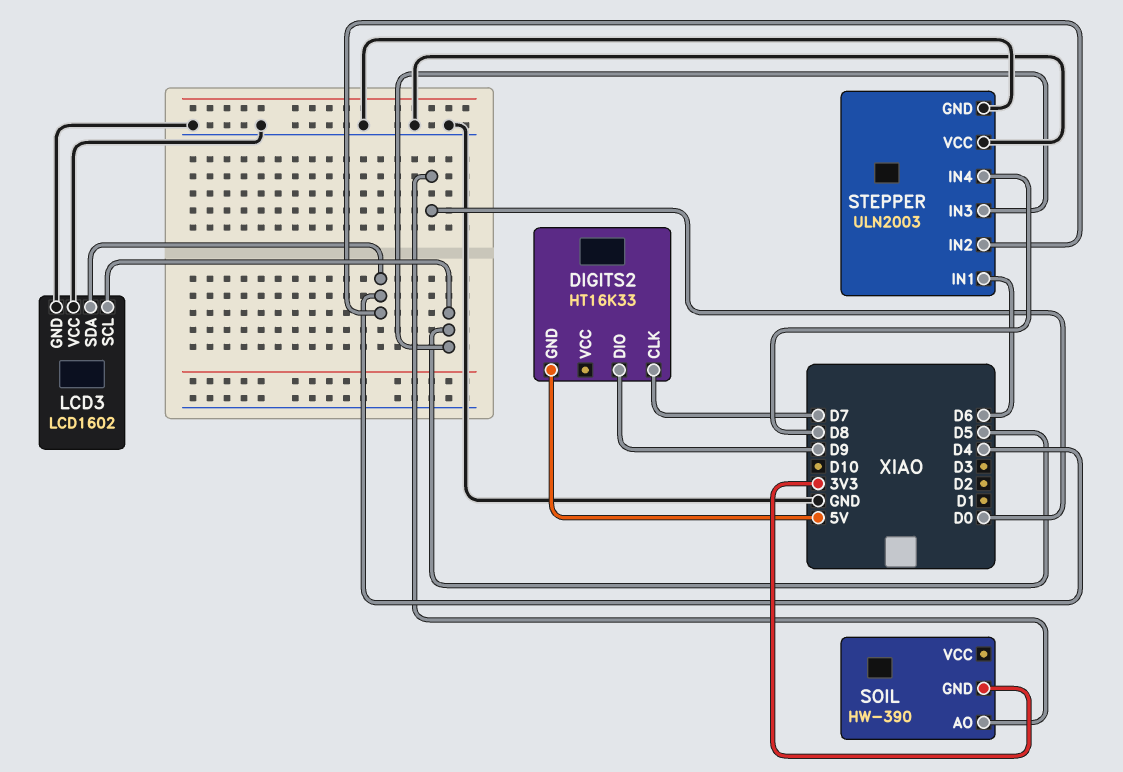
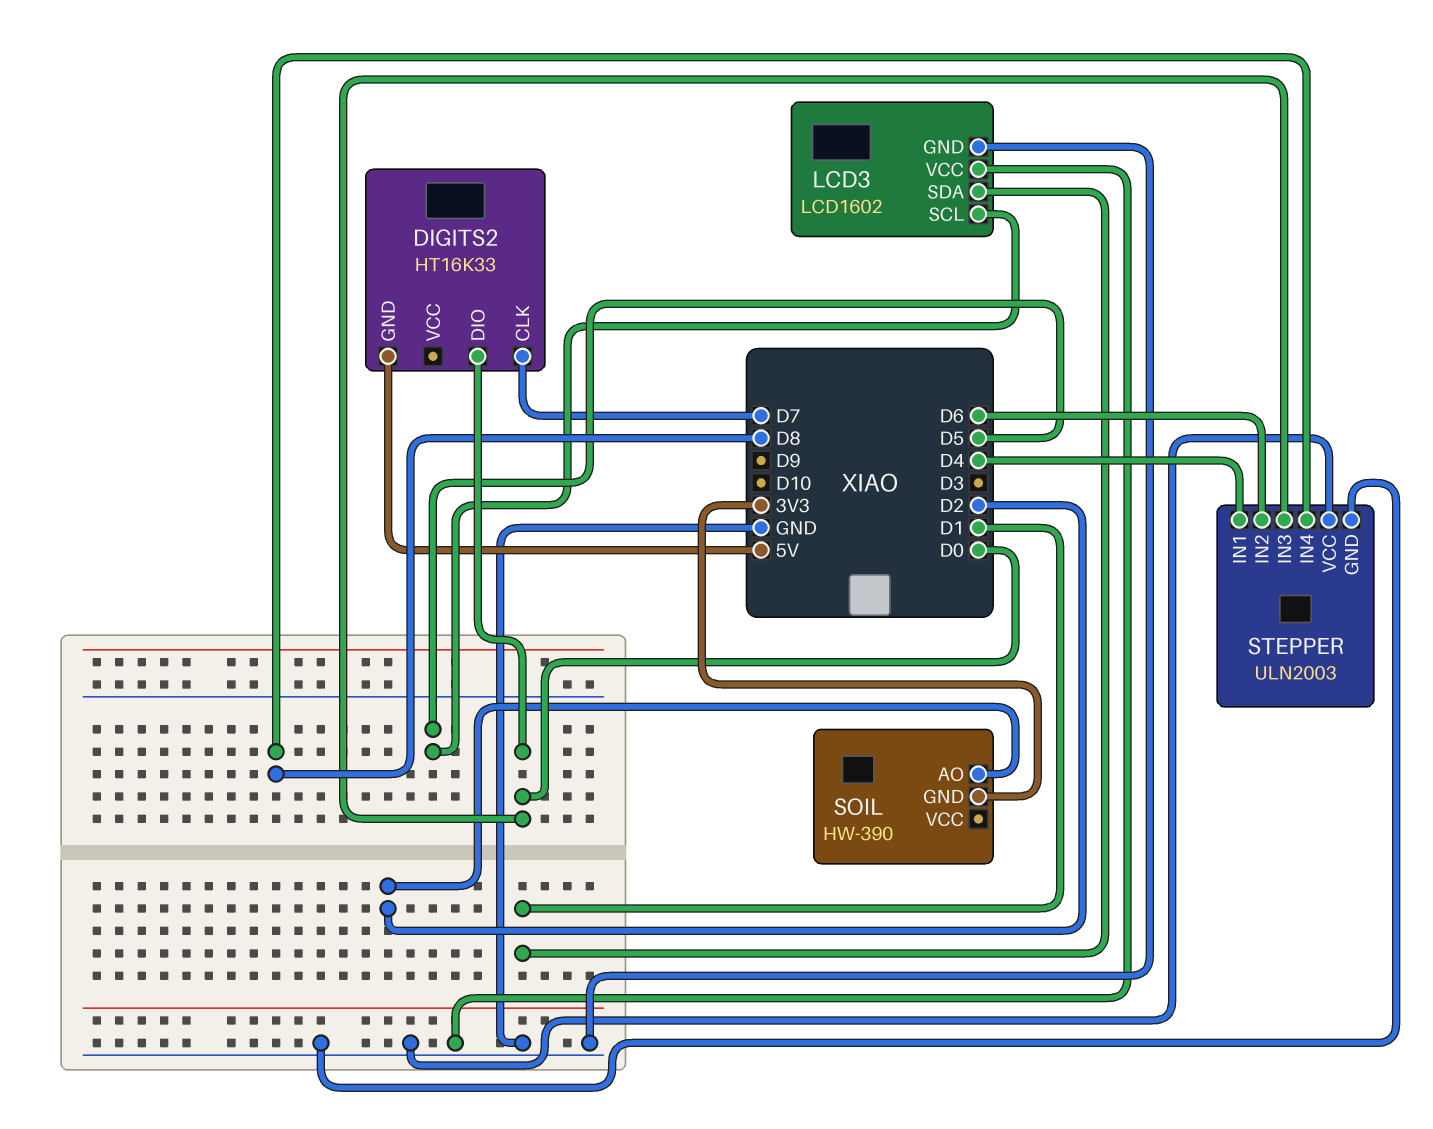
DIGITS2 pin DIO: D9 -> D0
LCD3 pin SDA: D4 -> D1
SOIL pin AO: D0 -> D2
STEPPER pin IN1: D6 -> D4
STEPPER pin IN2: D4 -> D6
STEPPER pin IN3: D5 -> D0

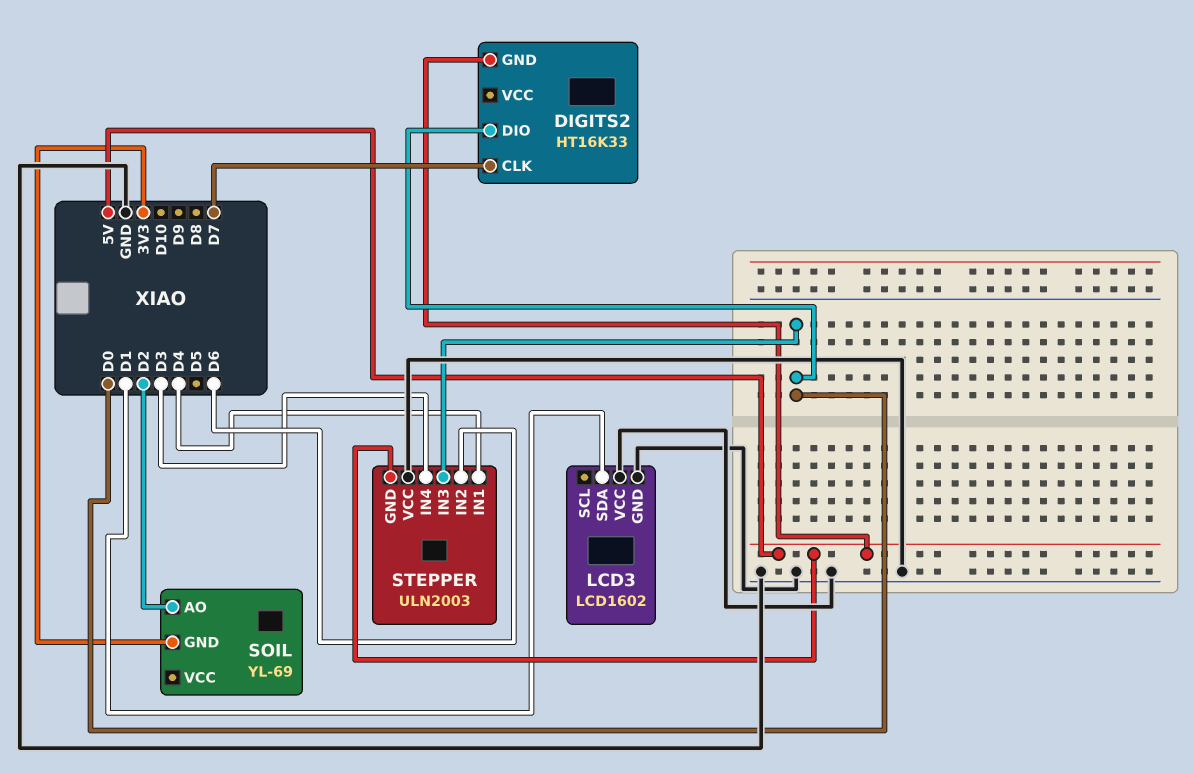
LCD3 pin SCL: D5 -> none
SOIL: HW-390 -> YL-69
STEPPER pin GND: GND -> 5V
STEPPER pin IN4: D8 -> D3

